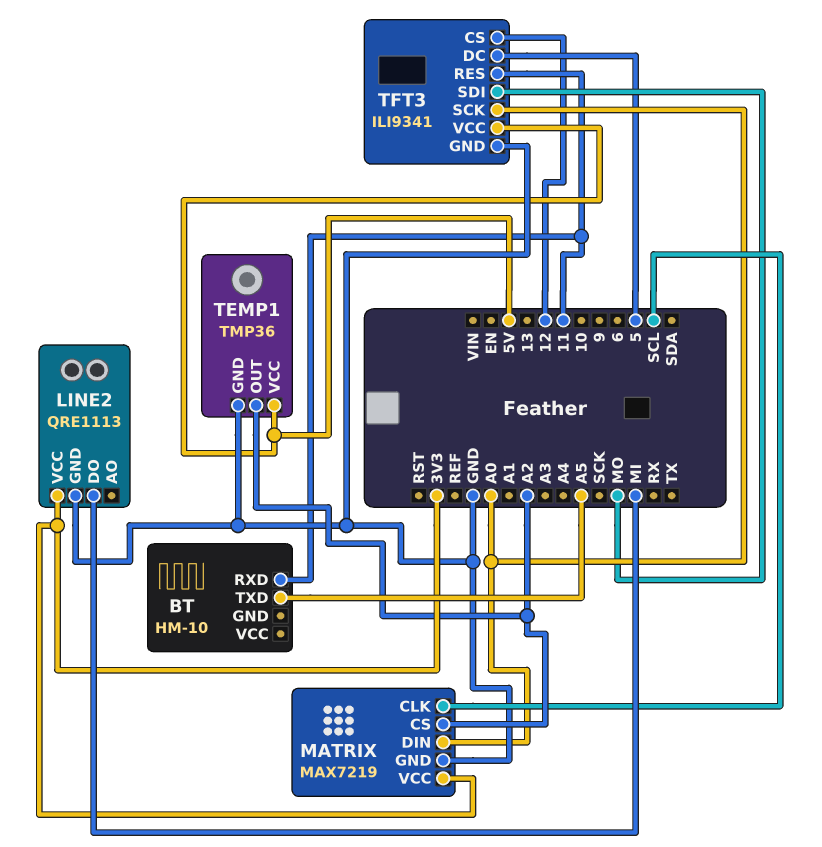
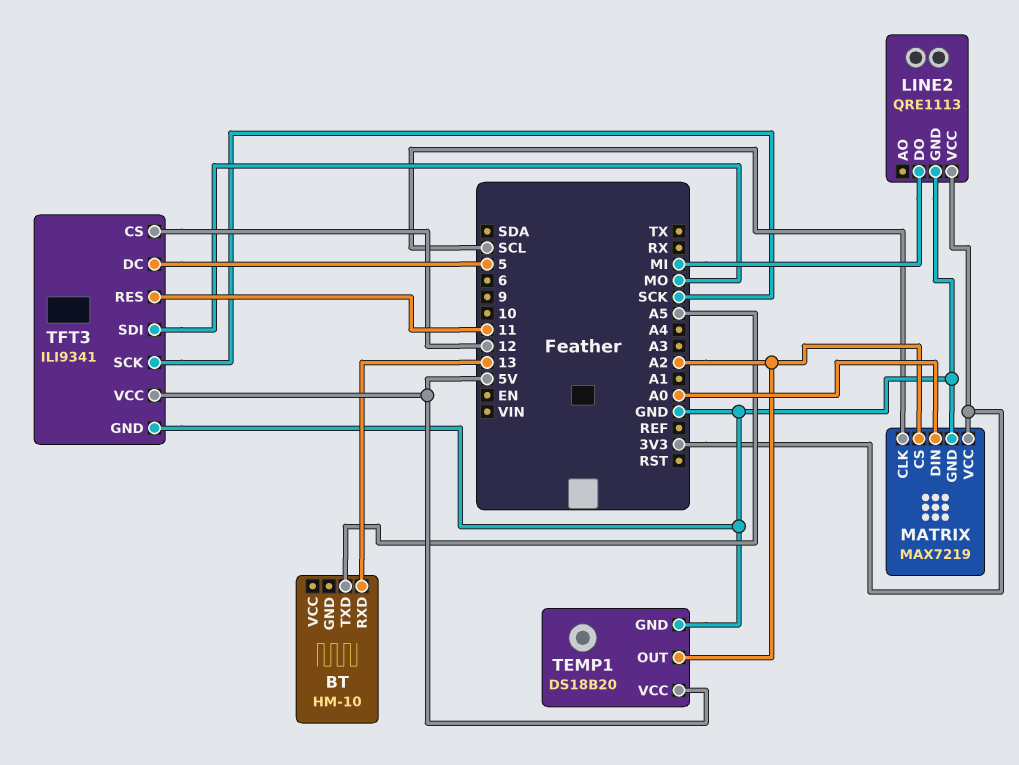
BT pin RXD: 11 -> 13
TEMP1: TMP36 -> DS18B20
TFT3 pin SCK: A0 -> SCK

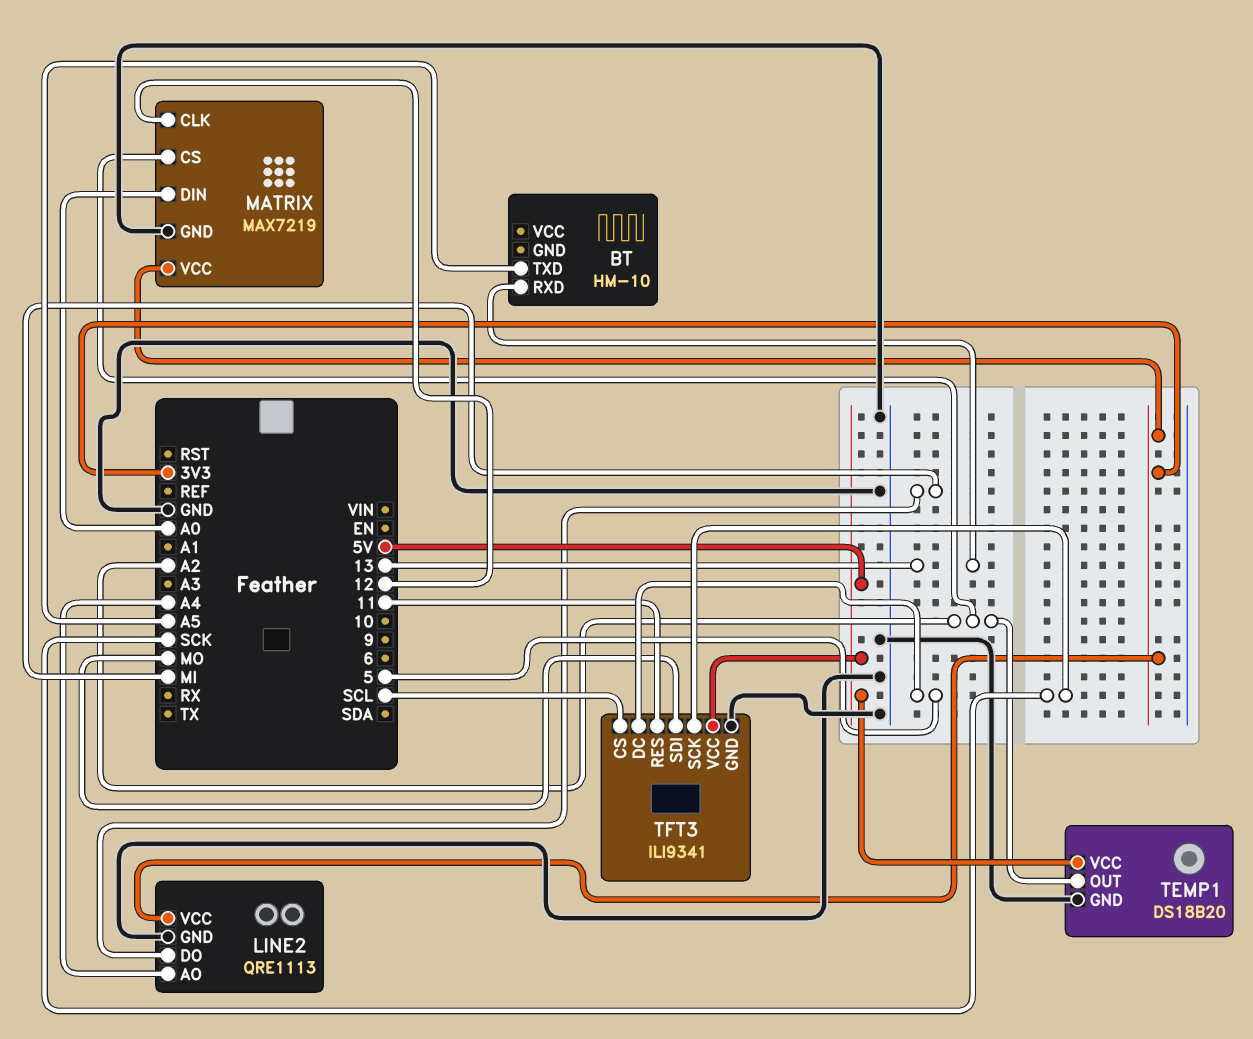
LINE2 pin AO: none -> A4
MATRIX pin CLK: SCL -> 12
TFT3 pin CS: 12 -> SCL

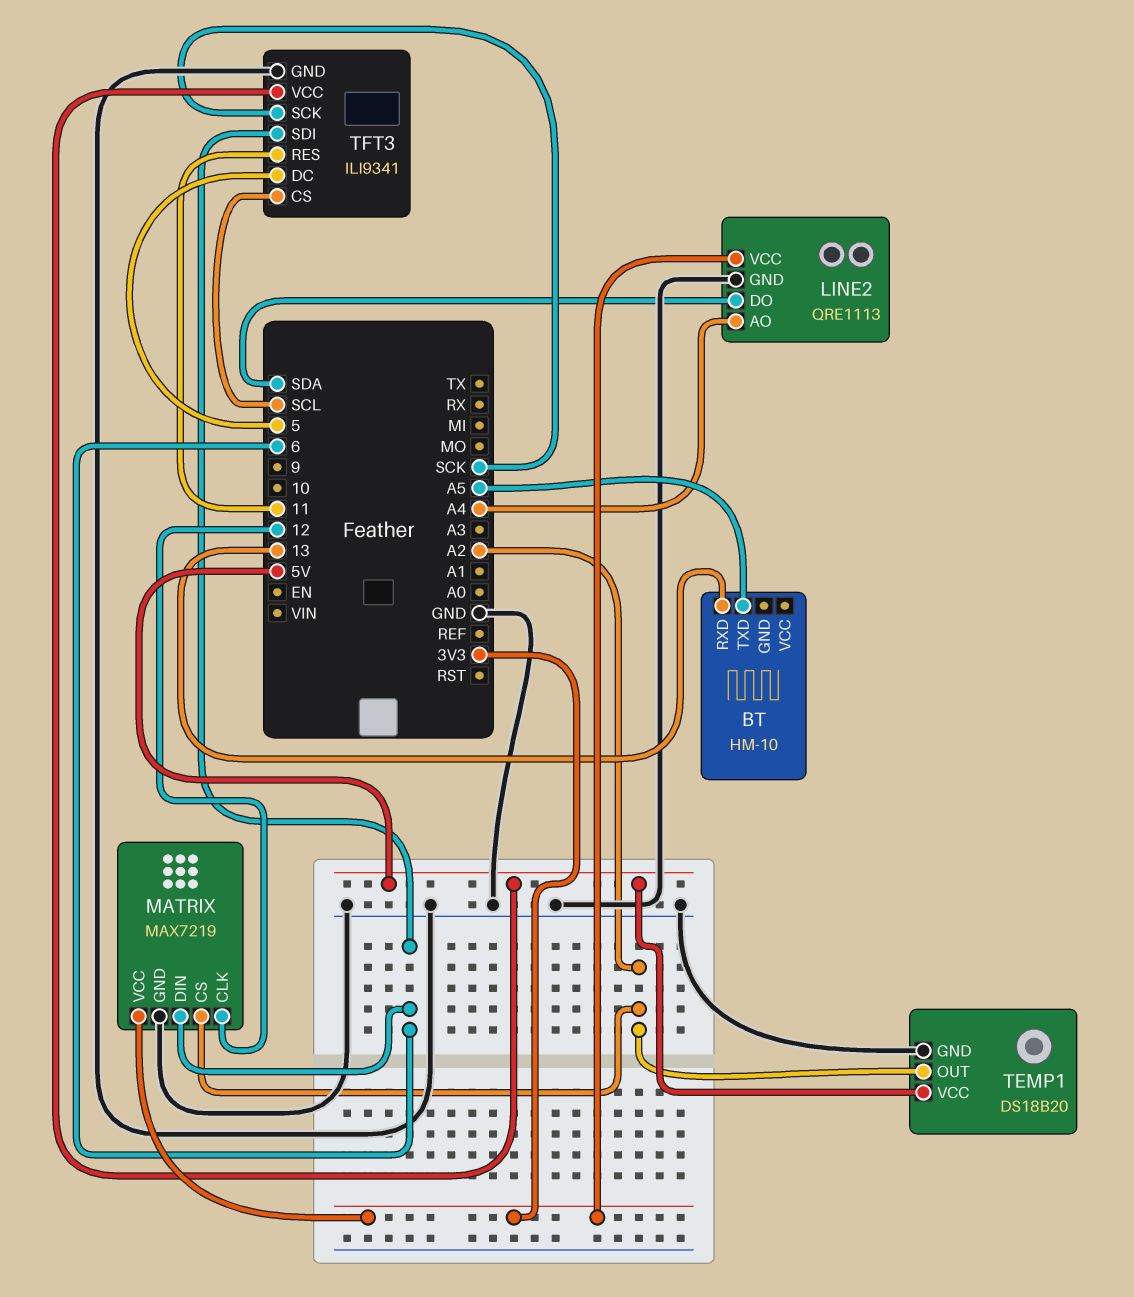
LINE2 pin DO: MI -> SDA
MATRIX pin DIN: A0 -> 6
TFT3 pin SDI: MO -> 6

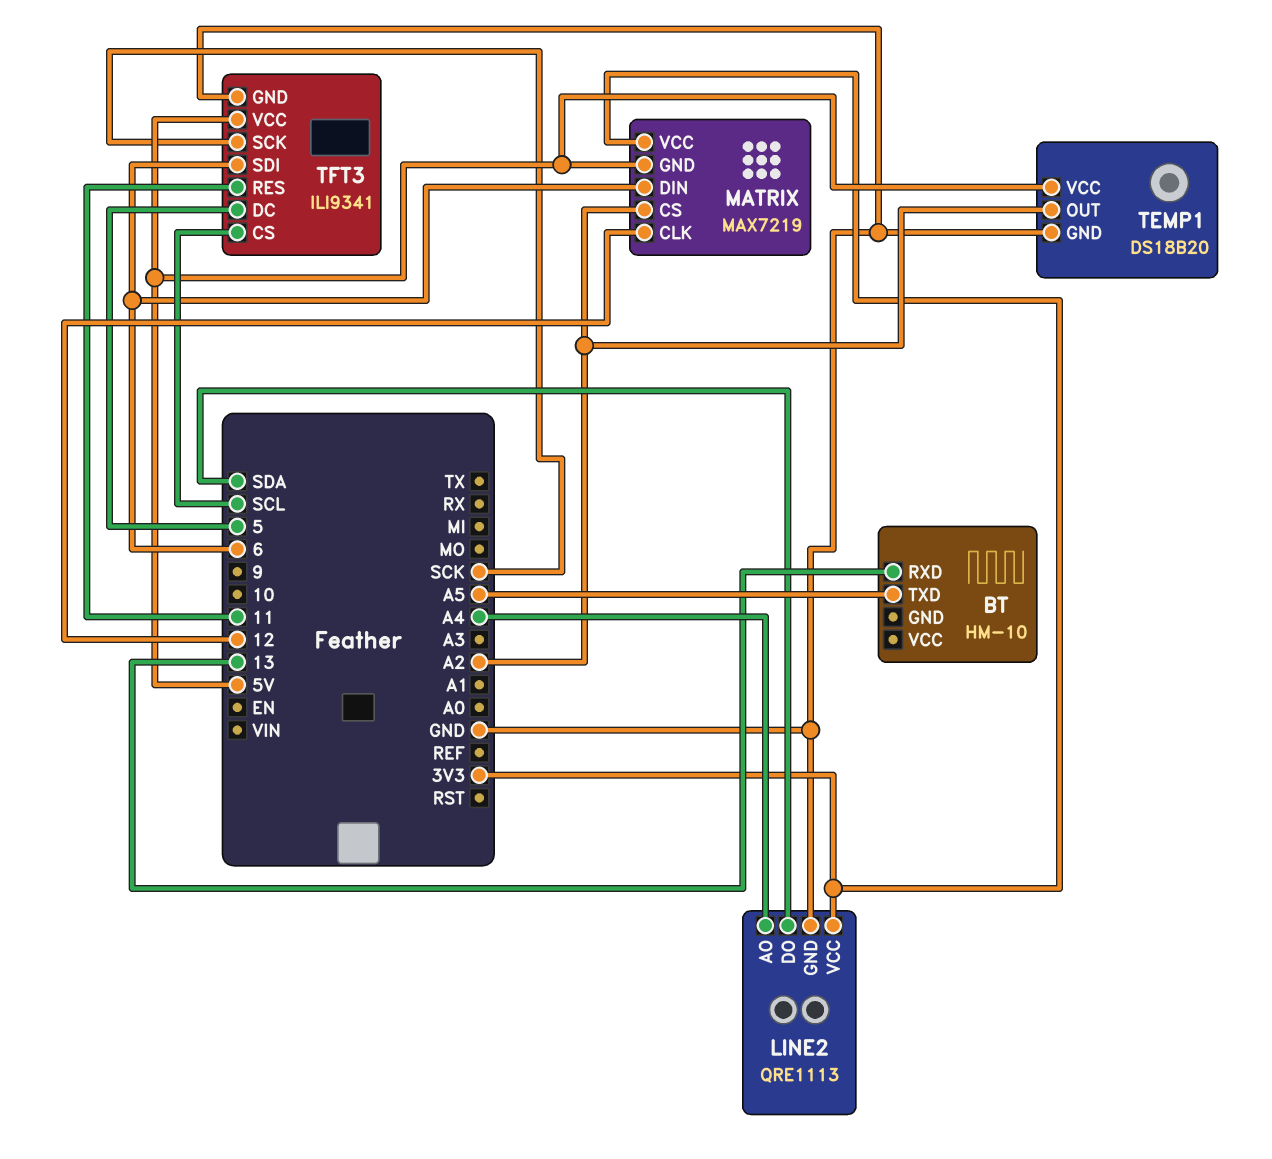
MATRIX pin GND: GND -> 5V

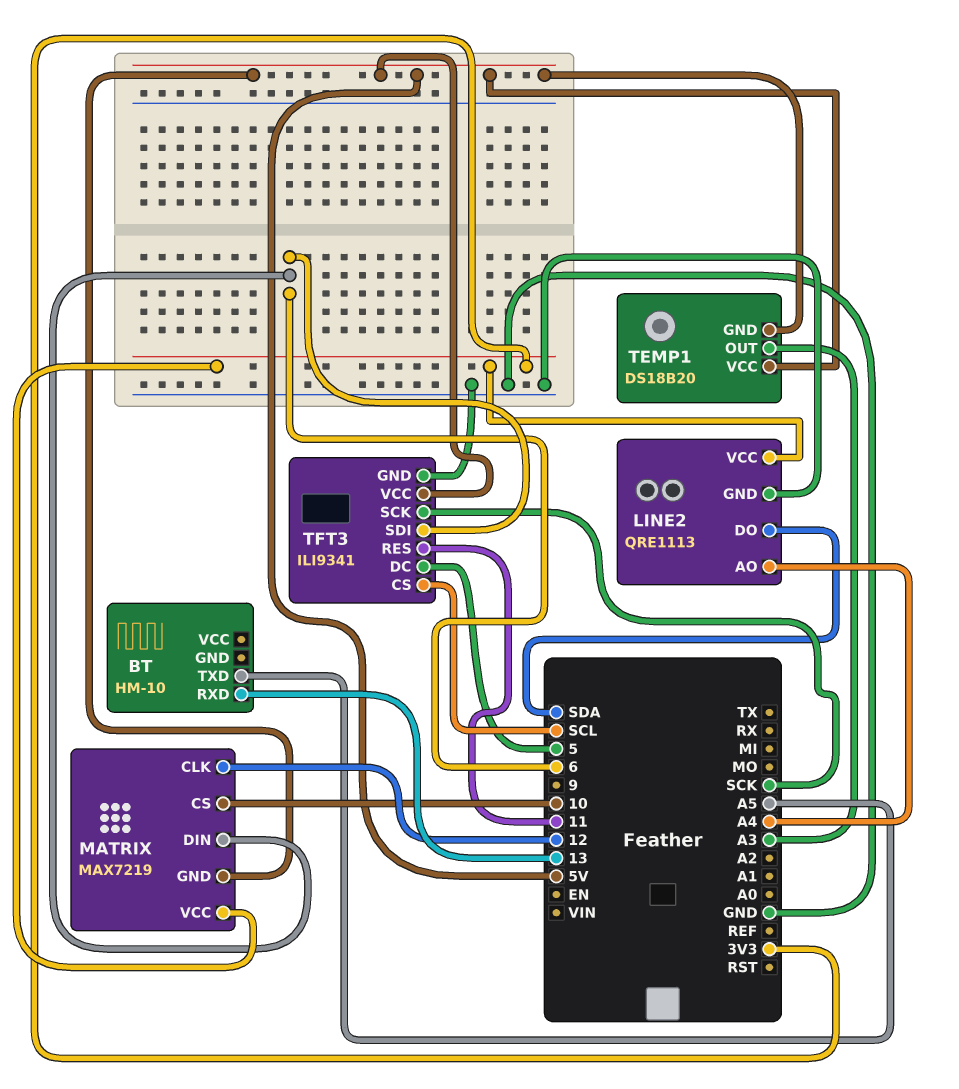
MATRIX pin CS: A2 -> 10
TEMP1 pin GND: GND -> 5V
TEMP1 pin OUT: A2 -> A3

